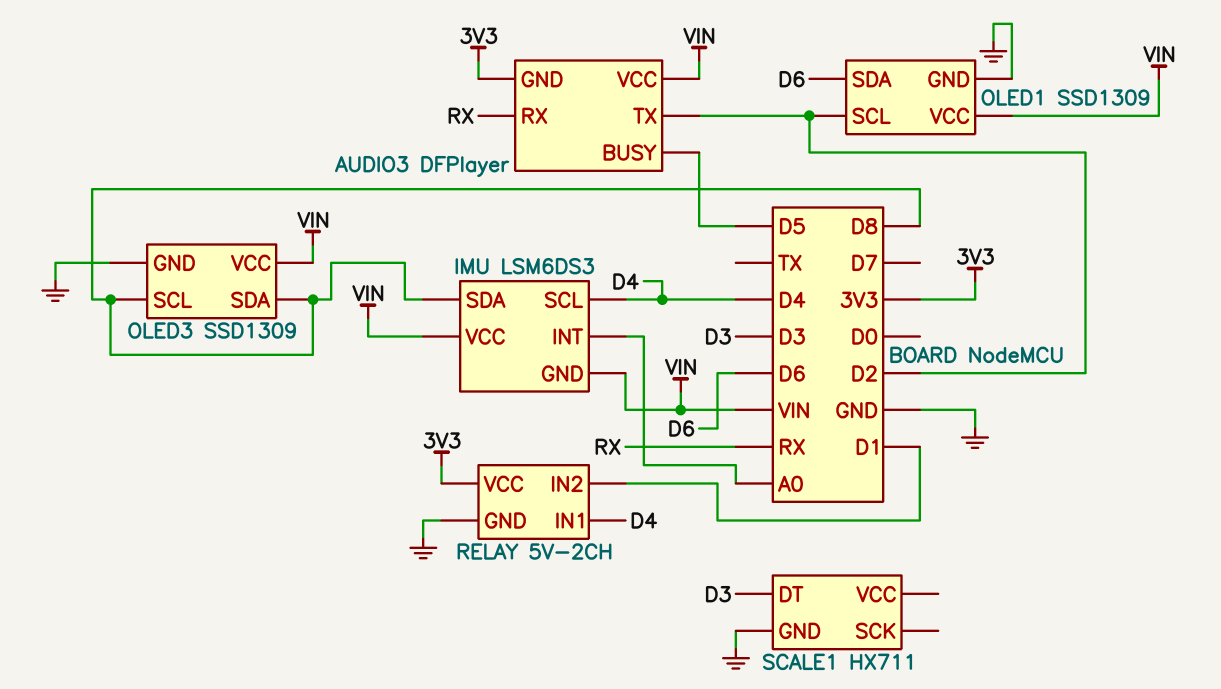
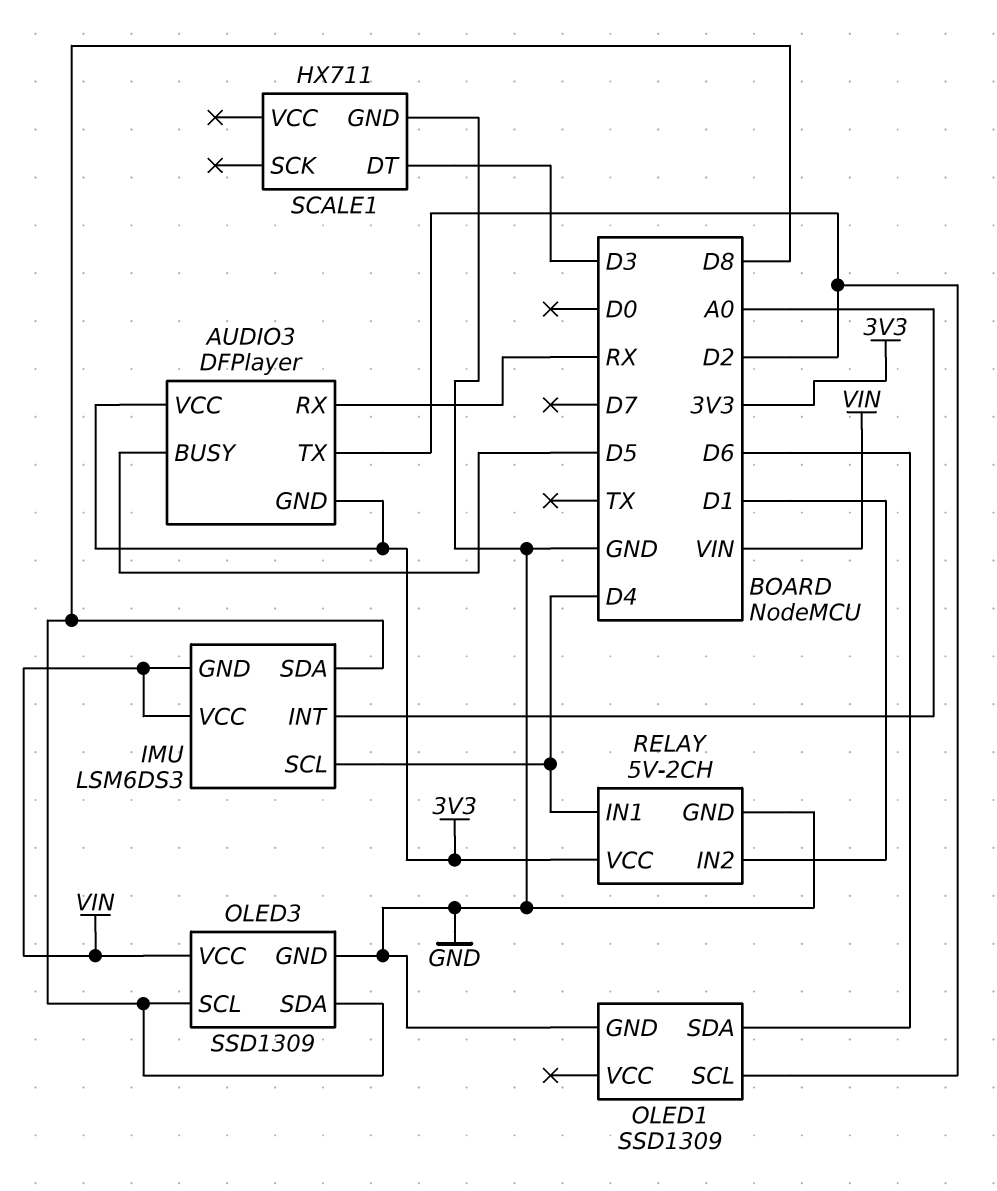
AUDIO3 pin VCC: VIN -> 3V3
OLED1 pin VCC: VIN -> none

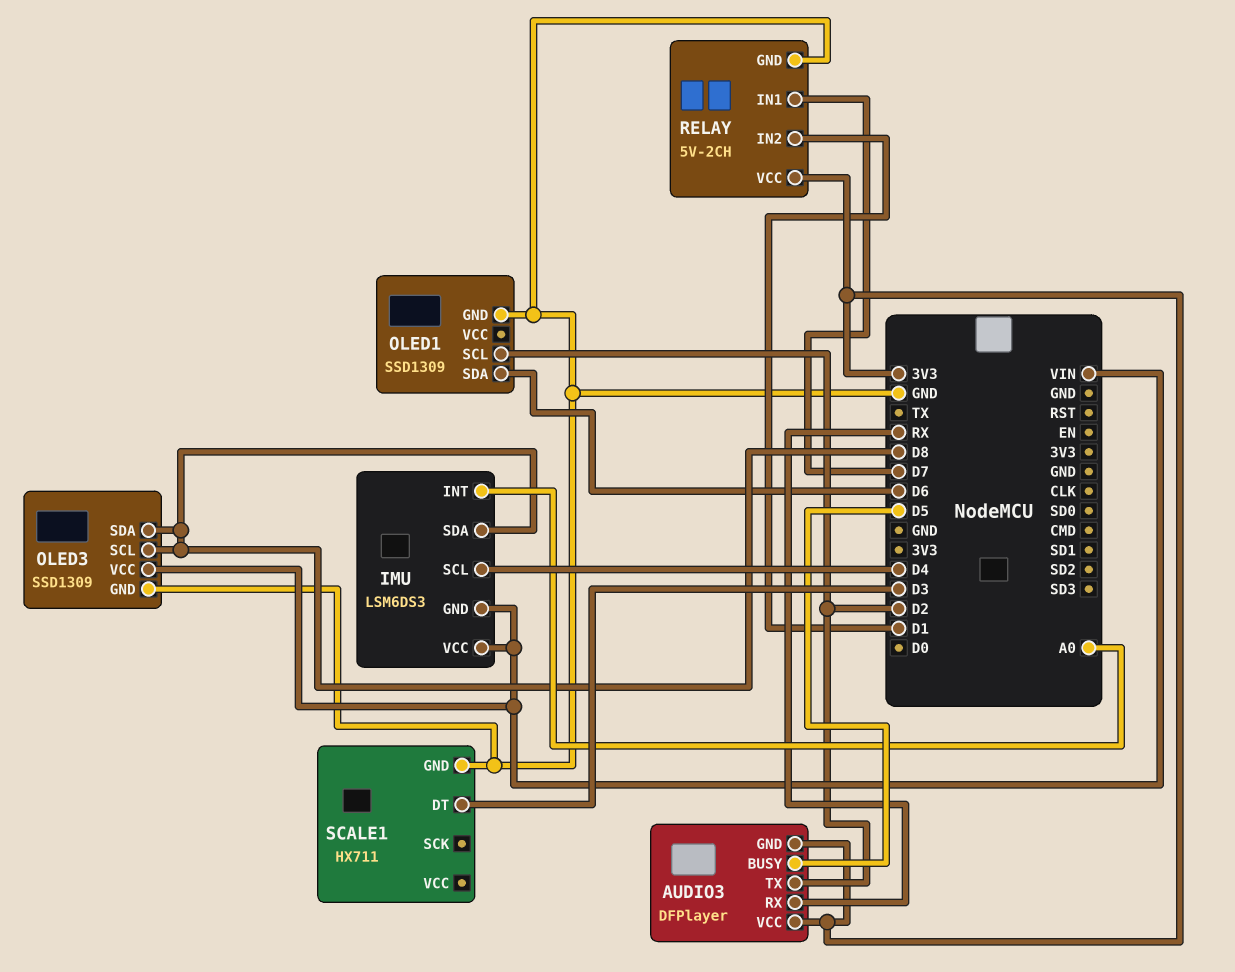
RELAY pin IN1: D4 -> D7

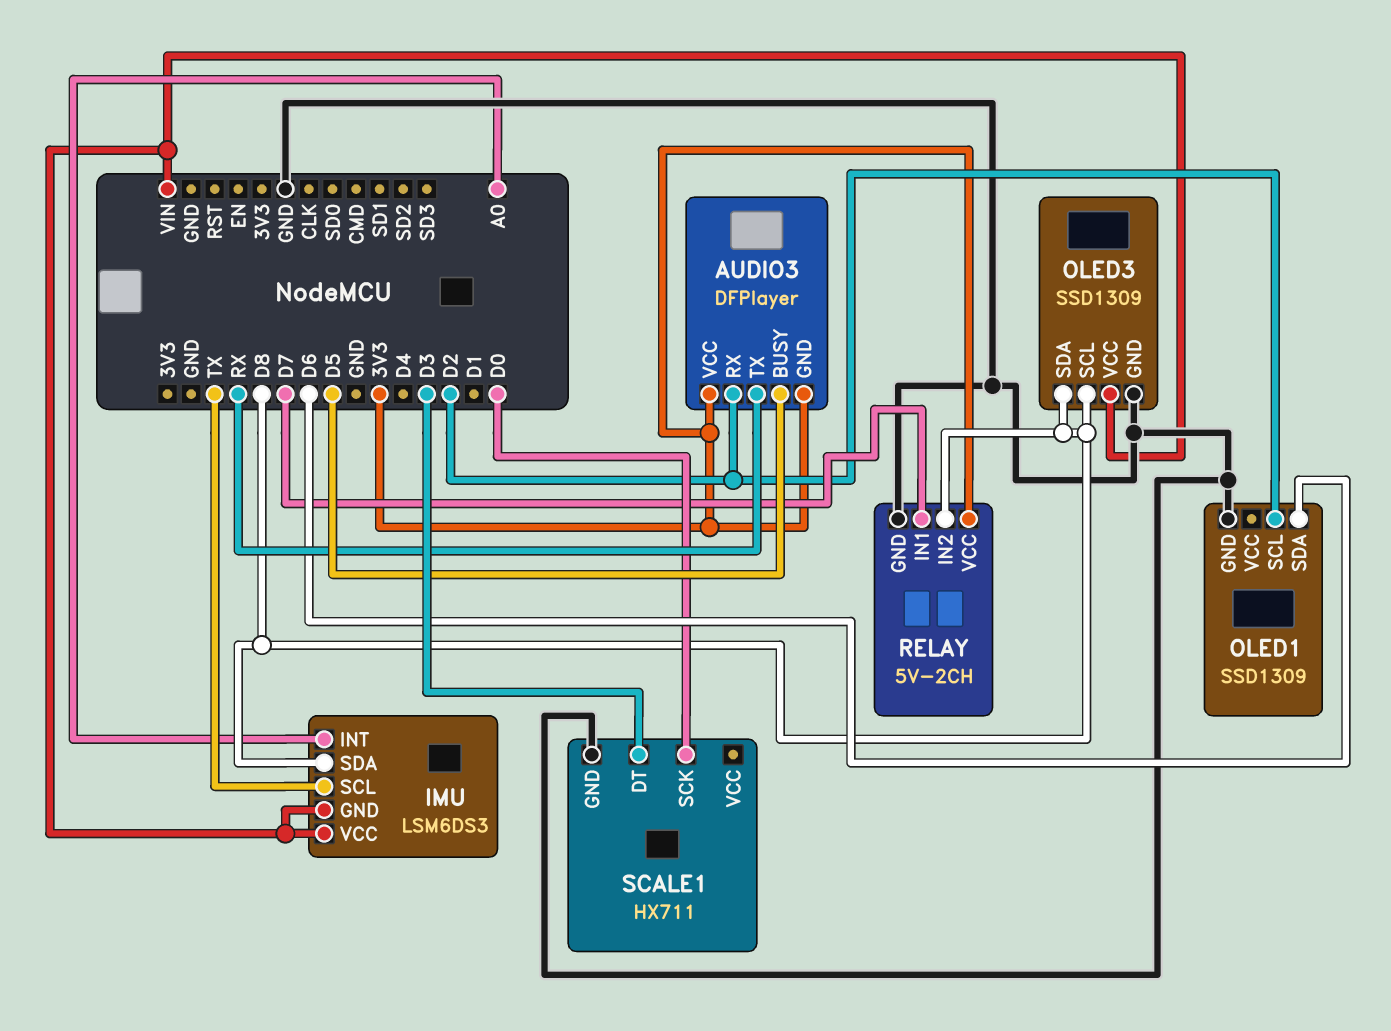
AUDIO3 pin RX: RX -> D2
AUDIO3 pin TX: D2 -> RX
IMU pin SCL: D4 -> TX
RELAY pin IN2: D1 -> D8
SCALE1 pin SCK: none -> D0

